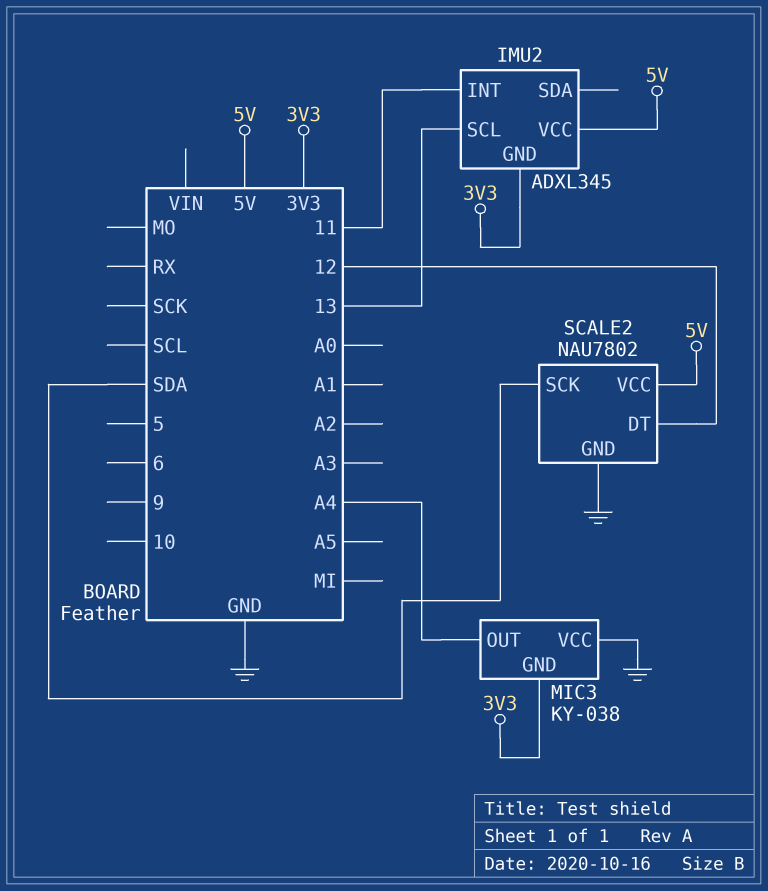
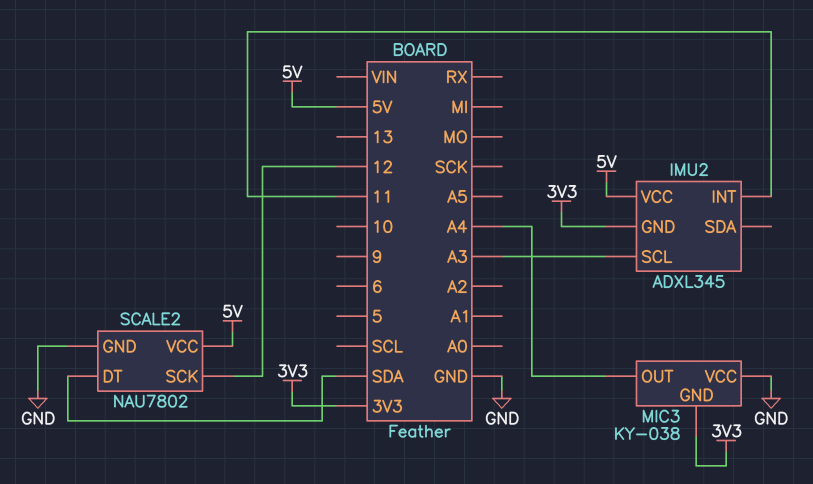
IMU2 pin SCL: 13 -> A3
SCALE2 pin DT: 12 -> SDA
SCALE2 pin SCK: SDA -> 12

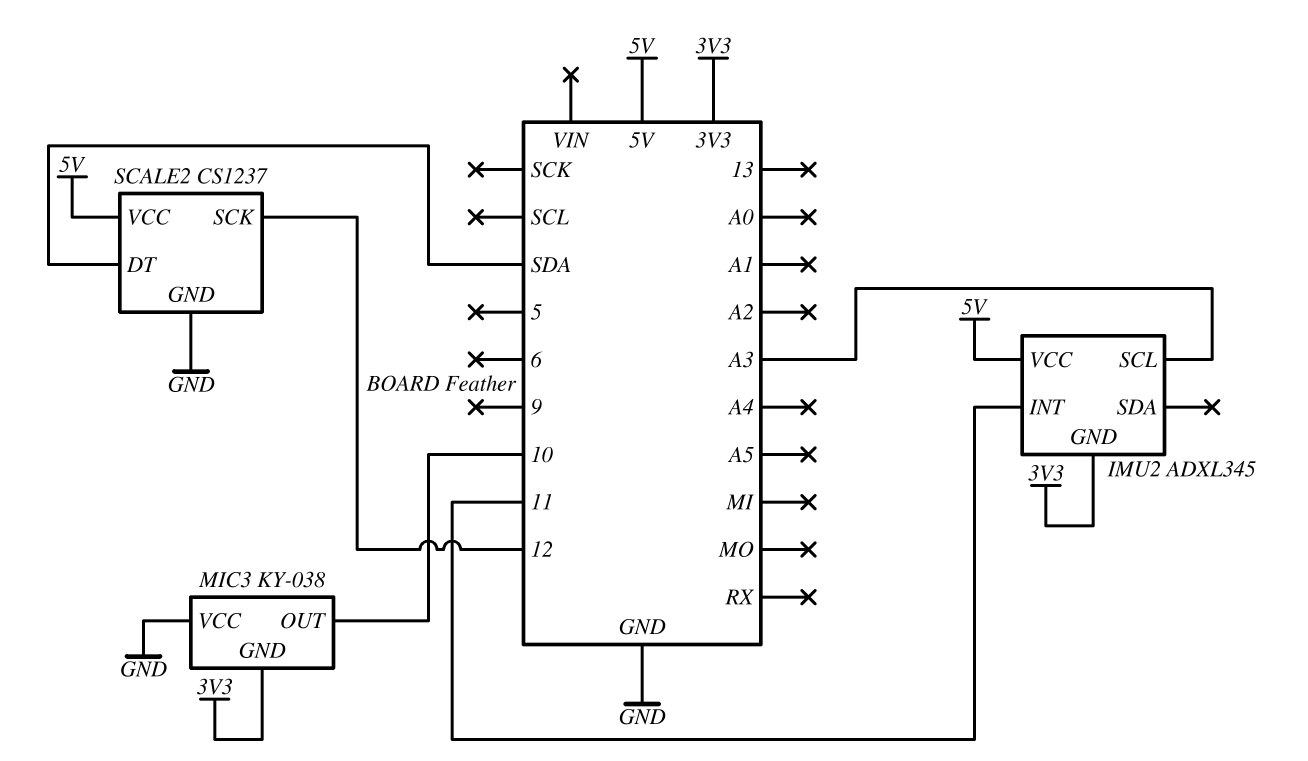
MIC3 pin OUT: A4 -> 10
SCALE2: NAU7802 -> CS1237

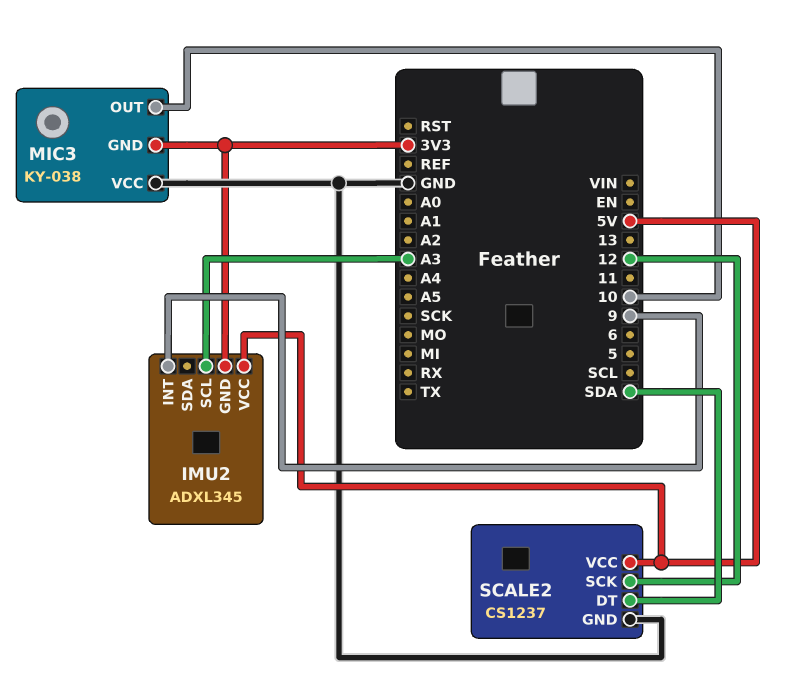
IMU2 pin INT: 11 -> 9

